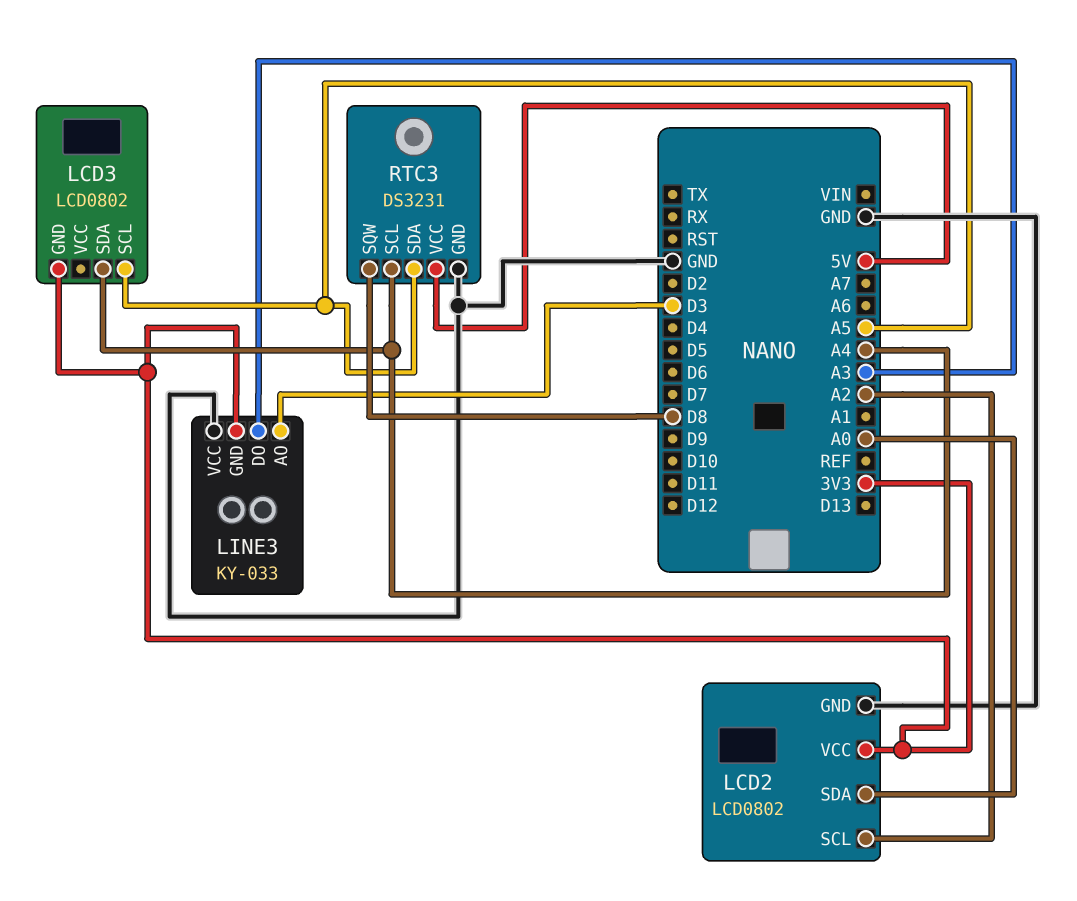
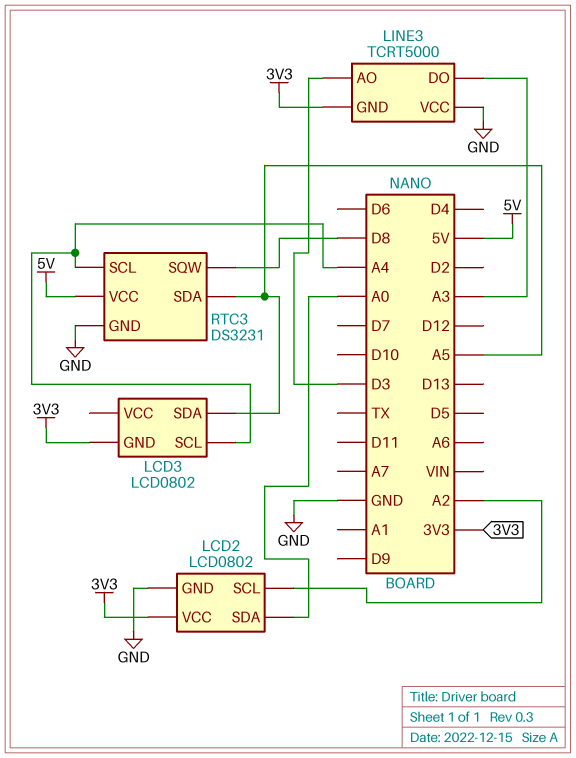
LCD3 pin SCL: A5 -> A4
LCD3 pin SDA: A4 -> A5
LINE3: KY-033 -> TCRT5000

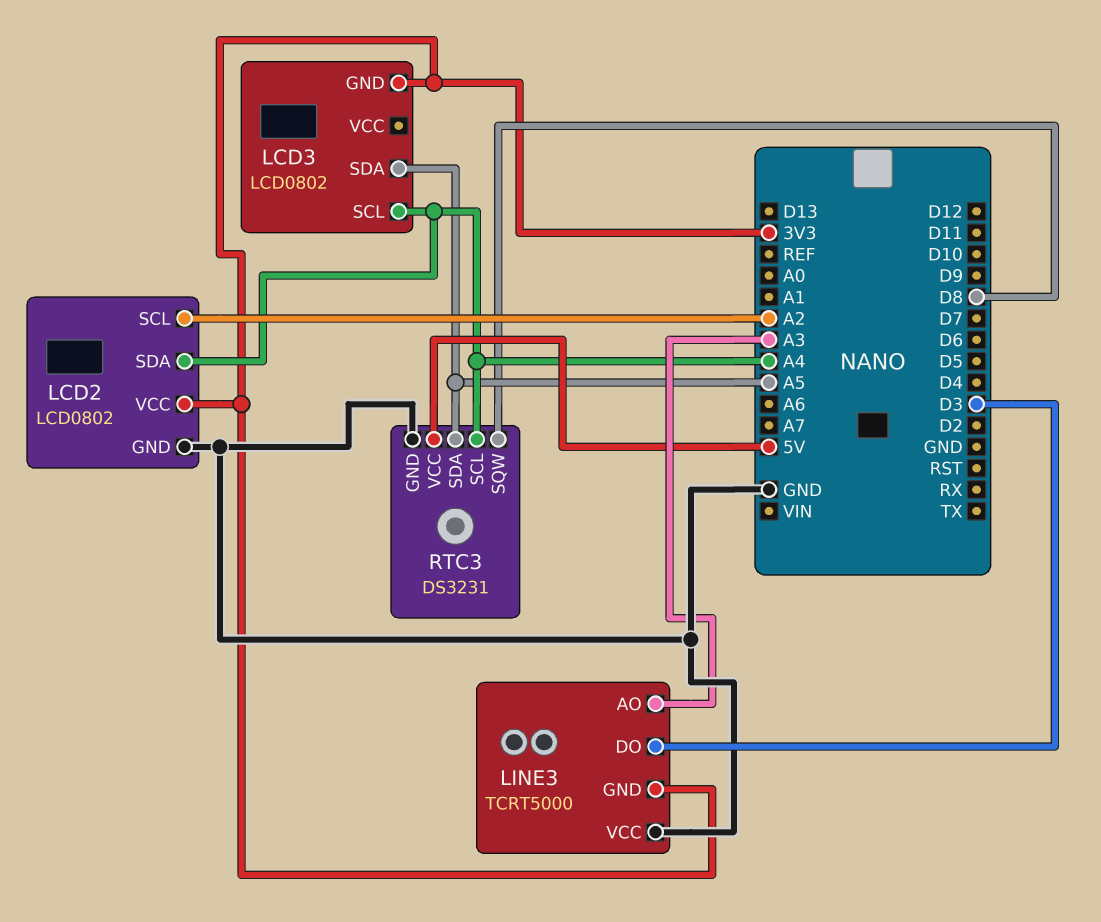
LCD2 pin SDA: A0 -> A4
LINE3 pin AO: D3 -> A3
LINE3 pin DO: A3 -> D3

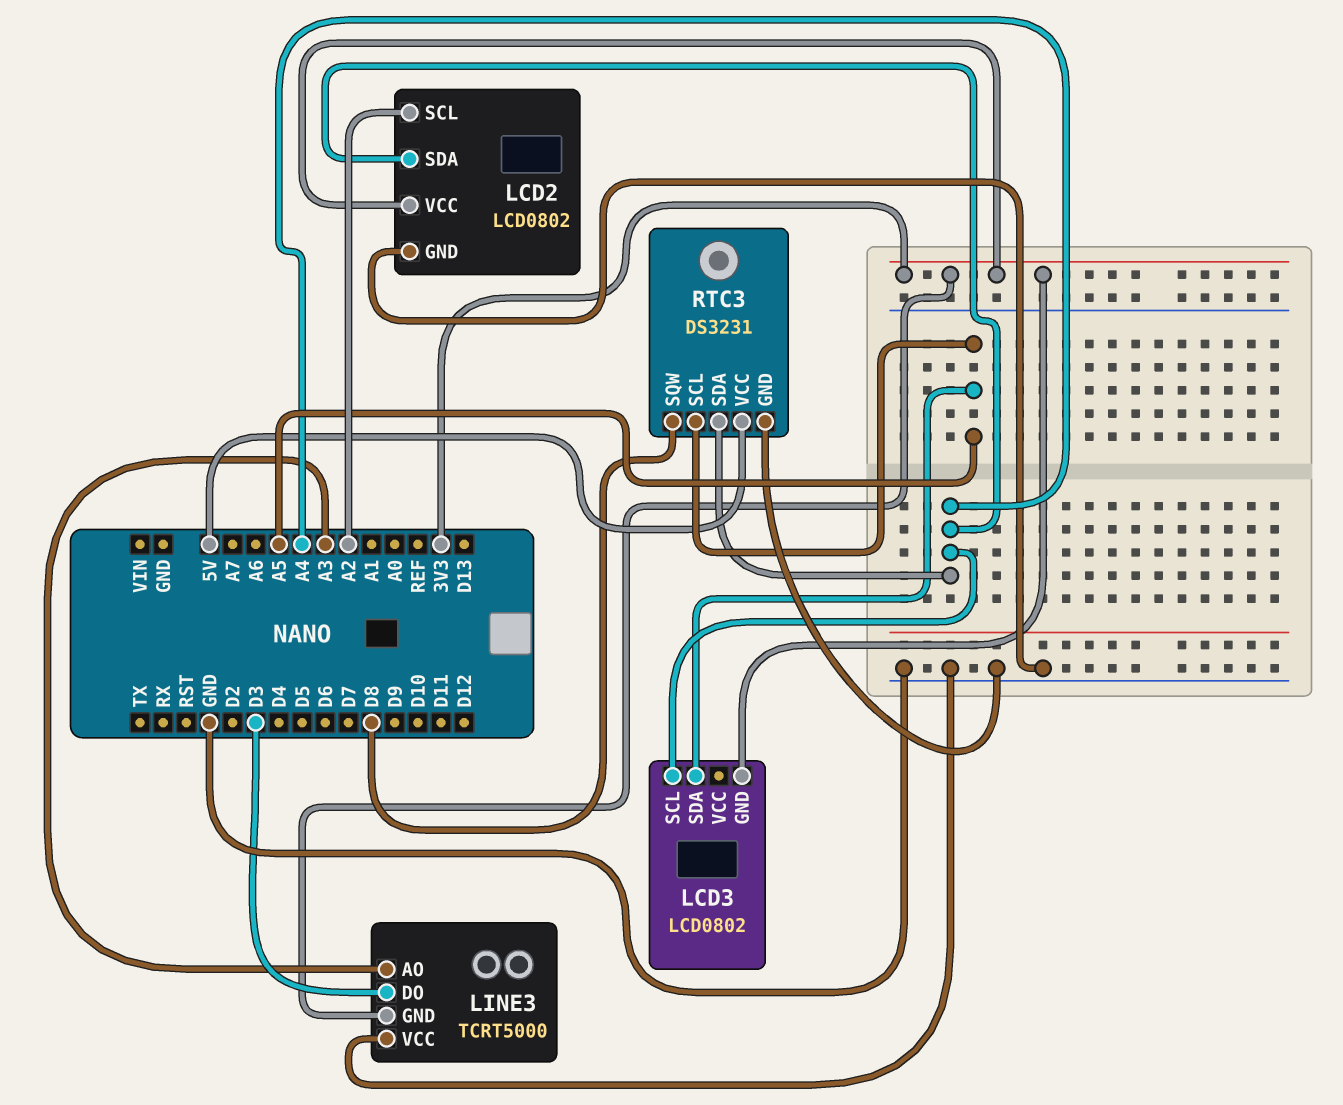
RTC3 pin SCL: A4 -> A5
RTC3 pin SDA: A5 -> A4

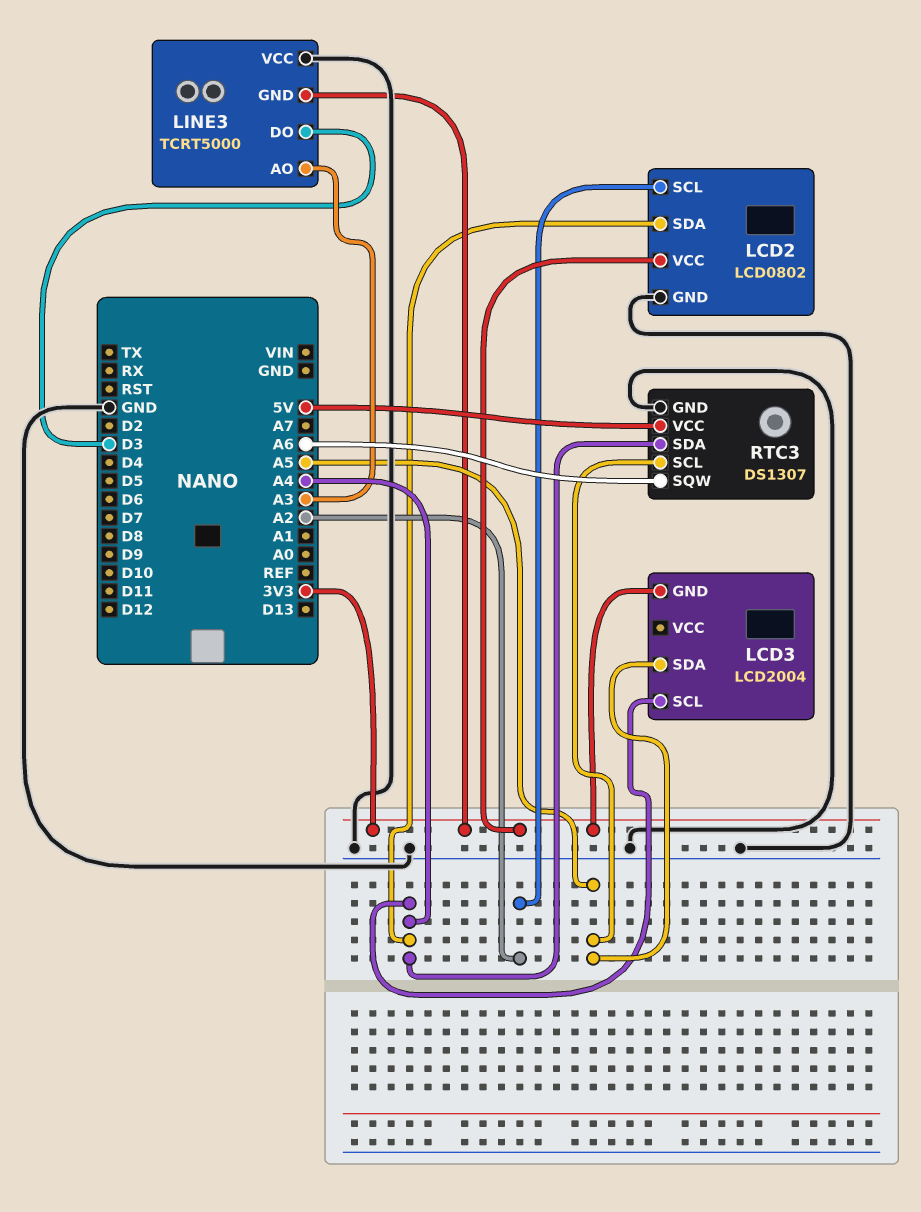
LCD3: LCD0802 -> LCD2004
RTC3: DS3231 -> DS1307
RTC3 pin SQW: D8 -> A6

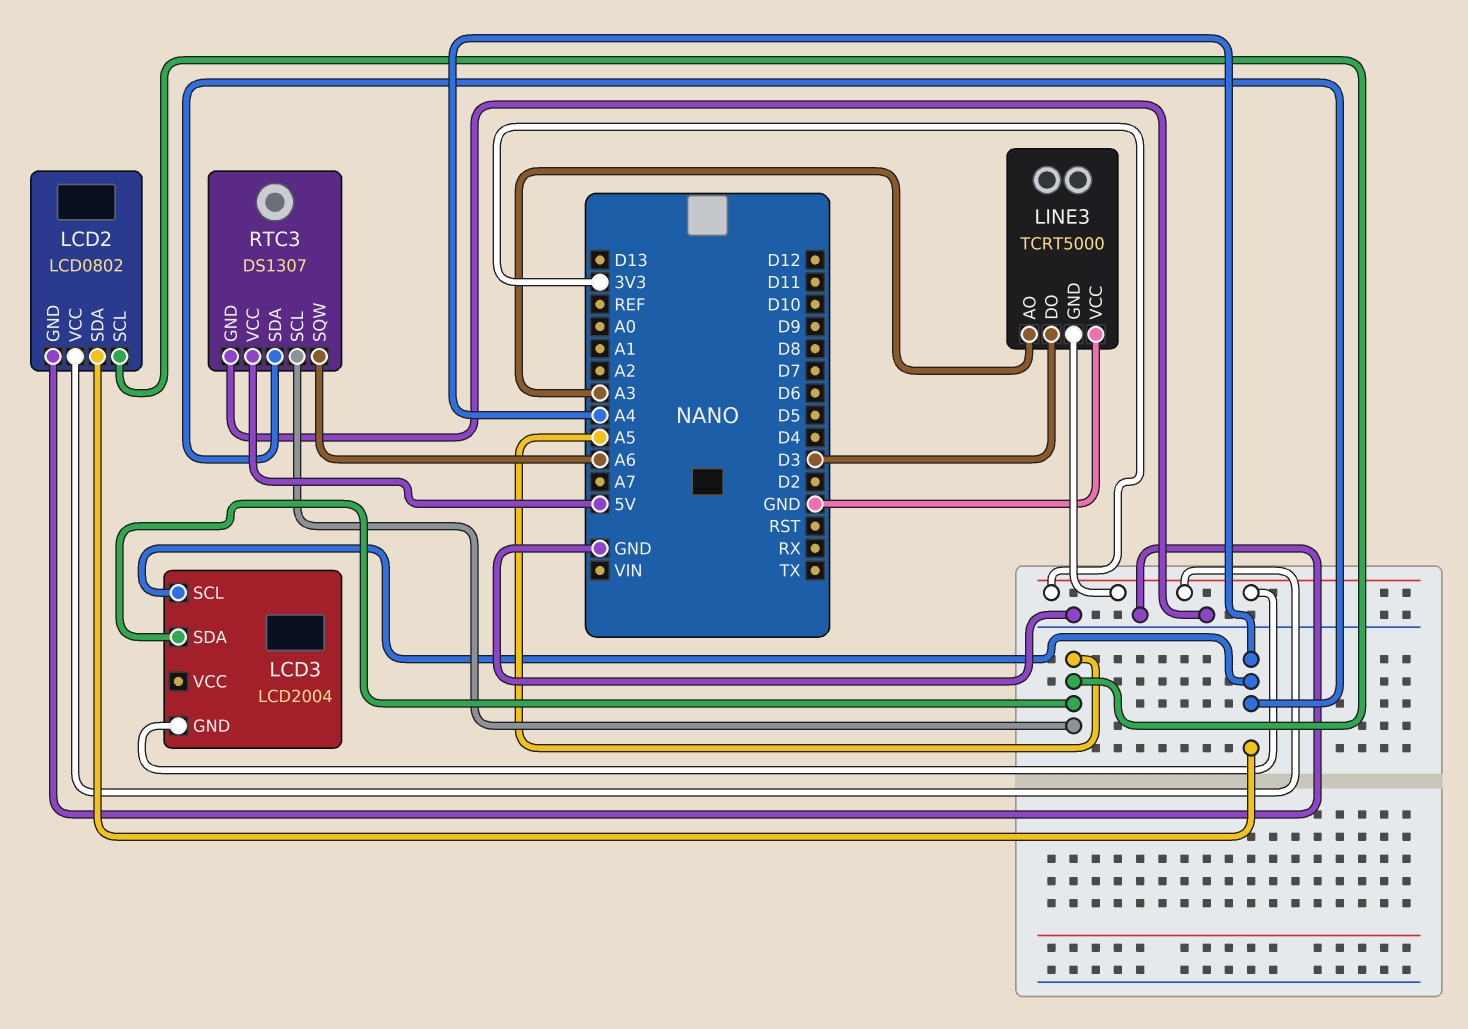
LCD2 pin SCL: A2 -> A5

